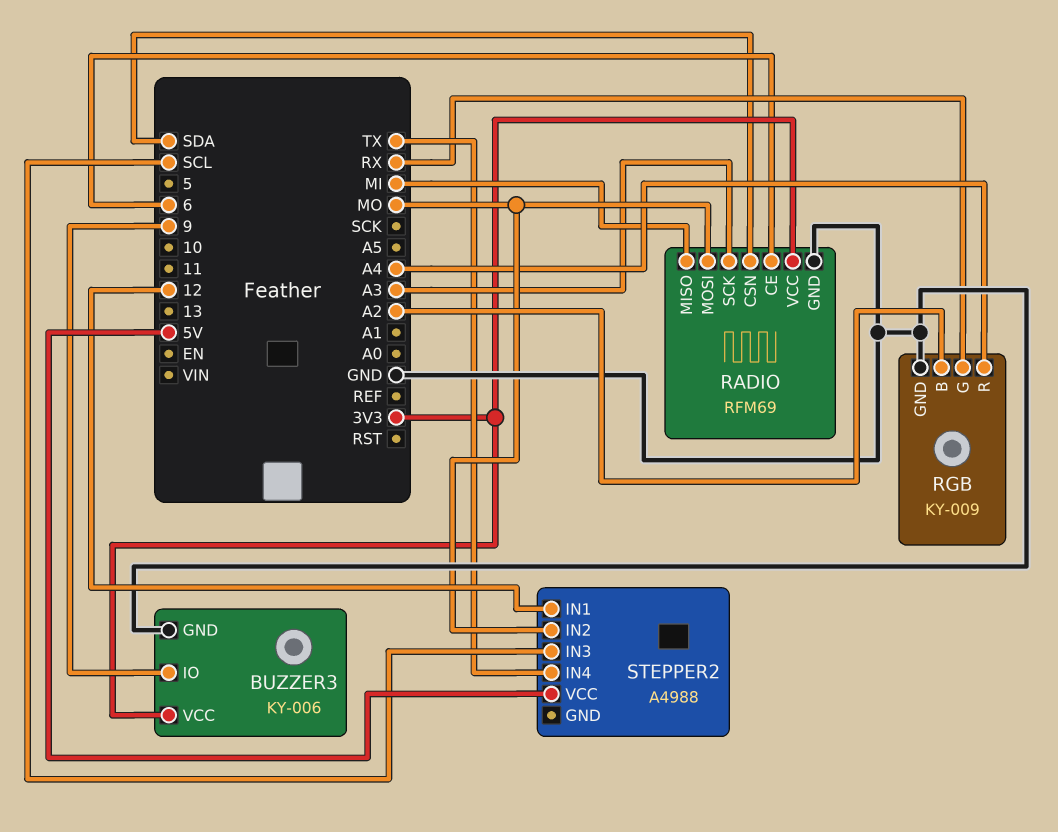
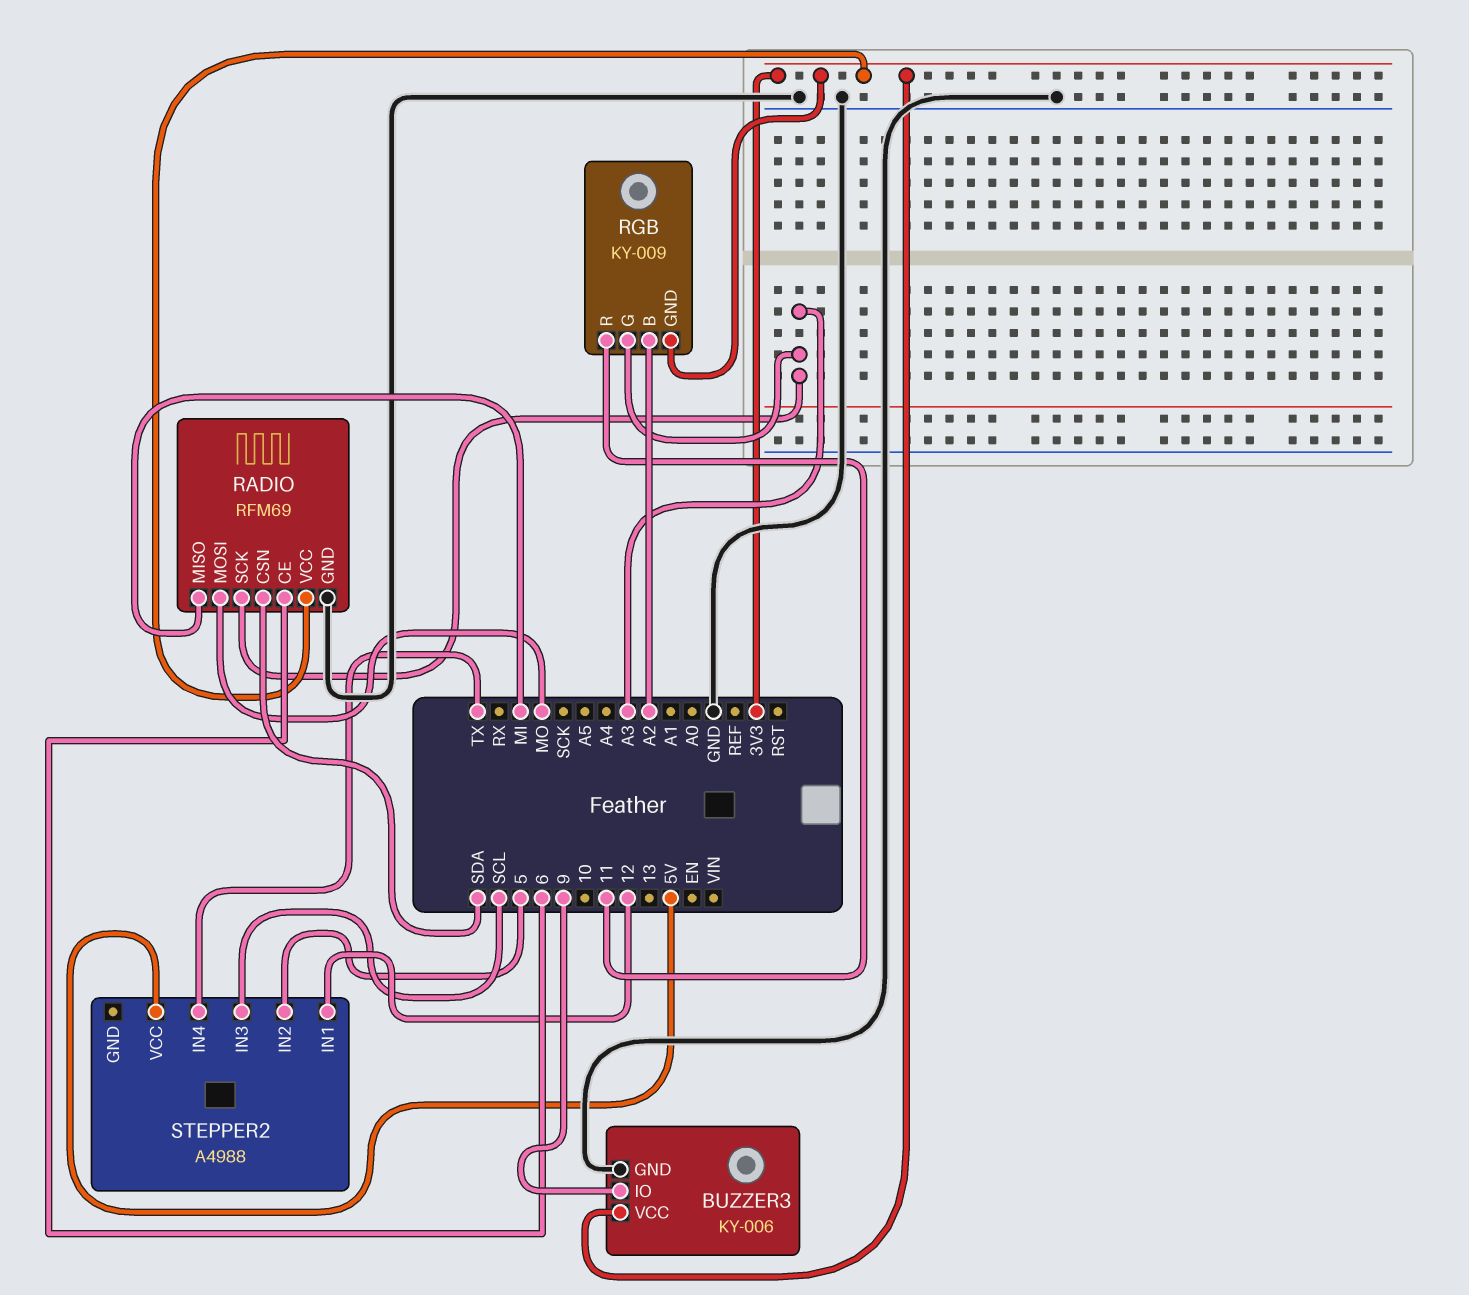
RGB pin G: RX -> A3
RGB pin GND: GND -> 3V3
RGB pin R: A4 -> 11
STEPPER2 pin IN2: MO -> 5

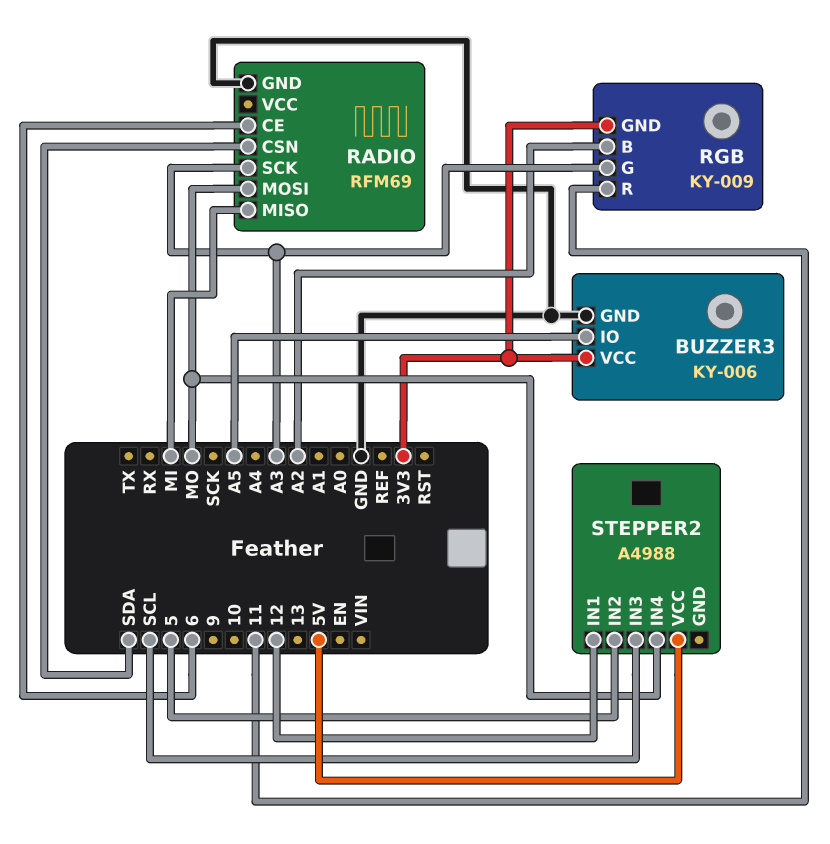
BUZZER3 pin IO: 9 -> A5
RADIO pin VCC: 3V3 -> none
STEPPER2 pin IN4: TX -> MO

